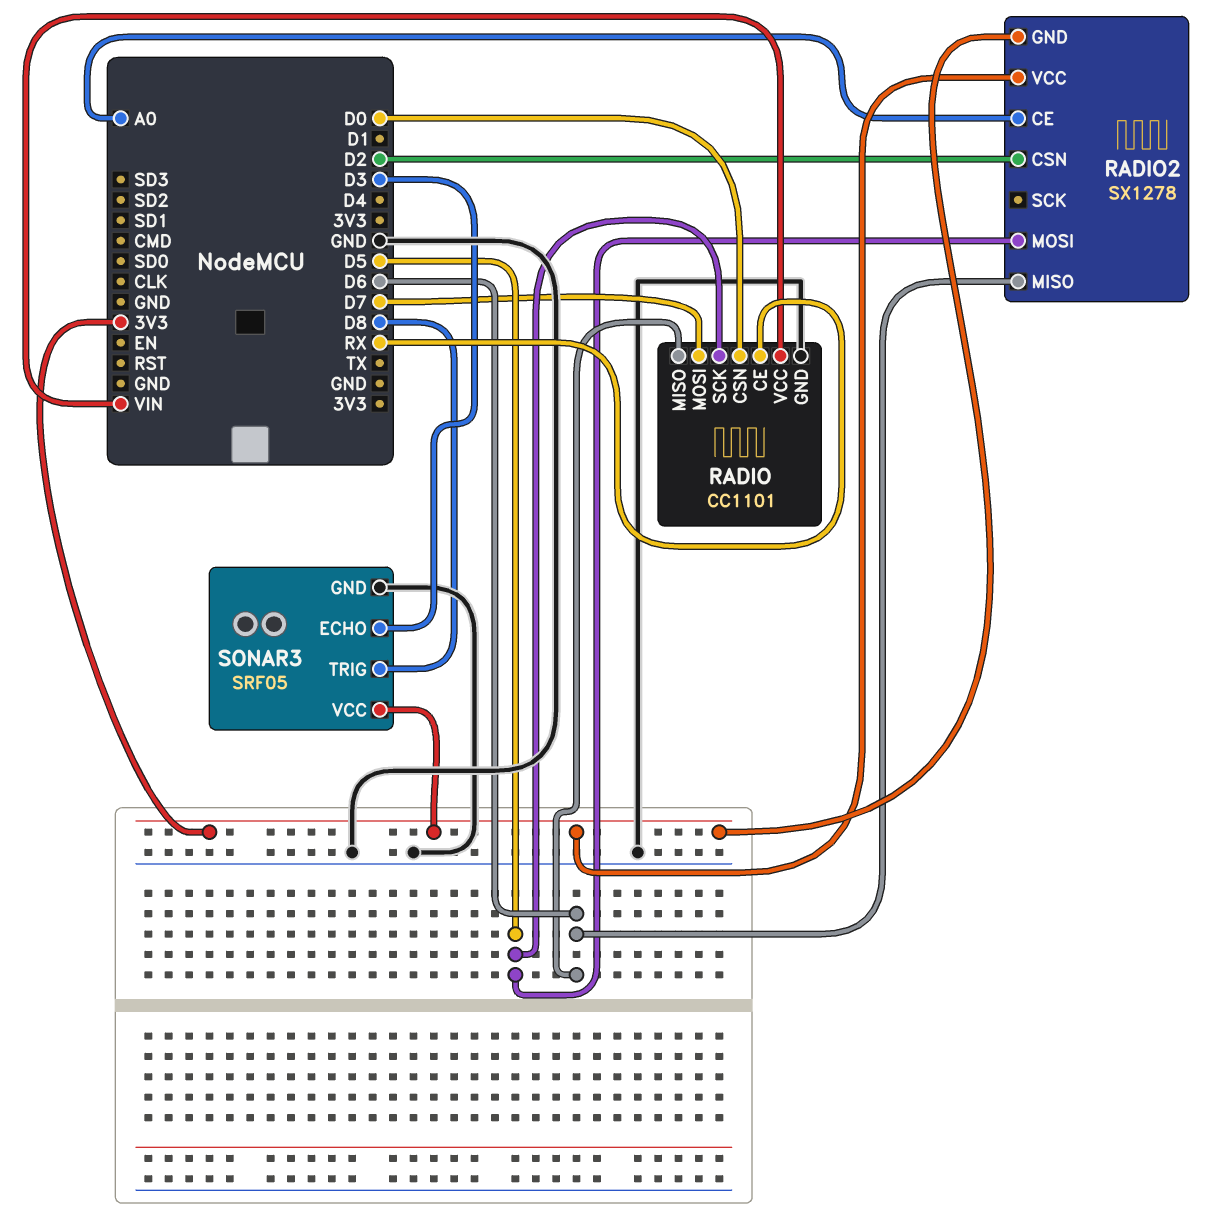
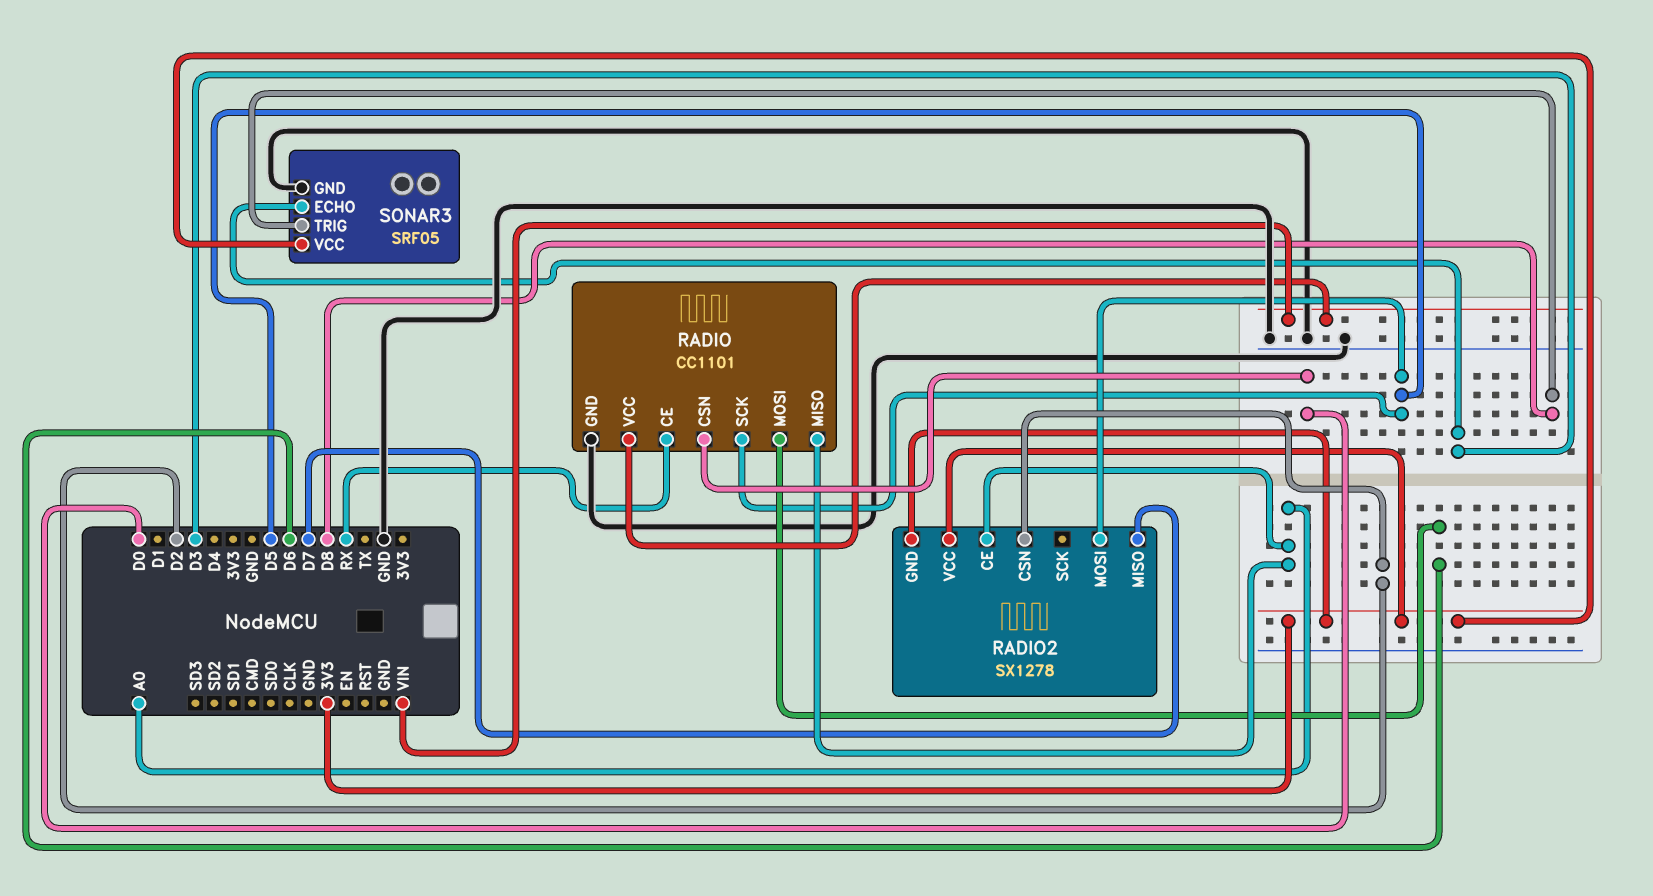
RADIO pin MISO: D6 -> A0
RADIO pin MOSI: D7 -> D6
RADIO2 pin MISO: D6 -> D7

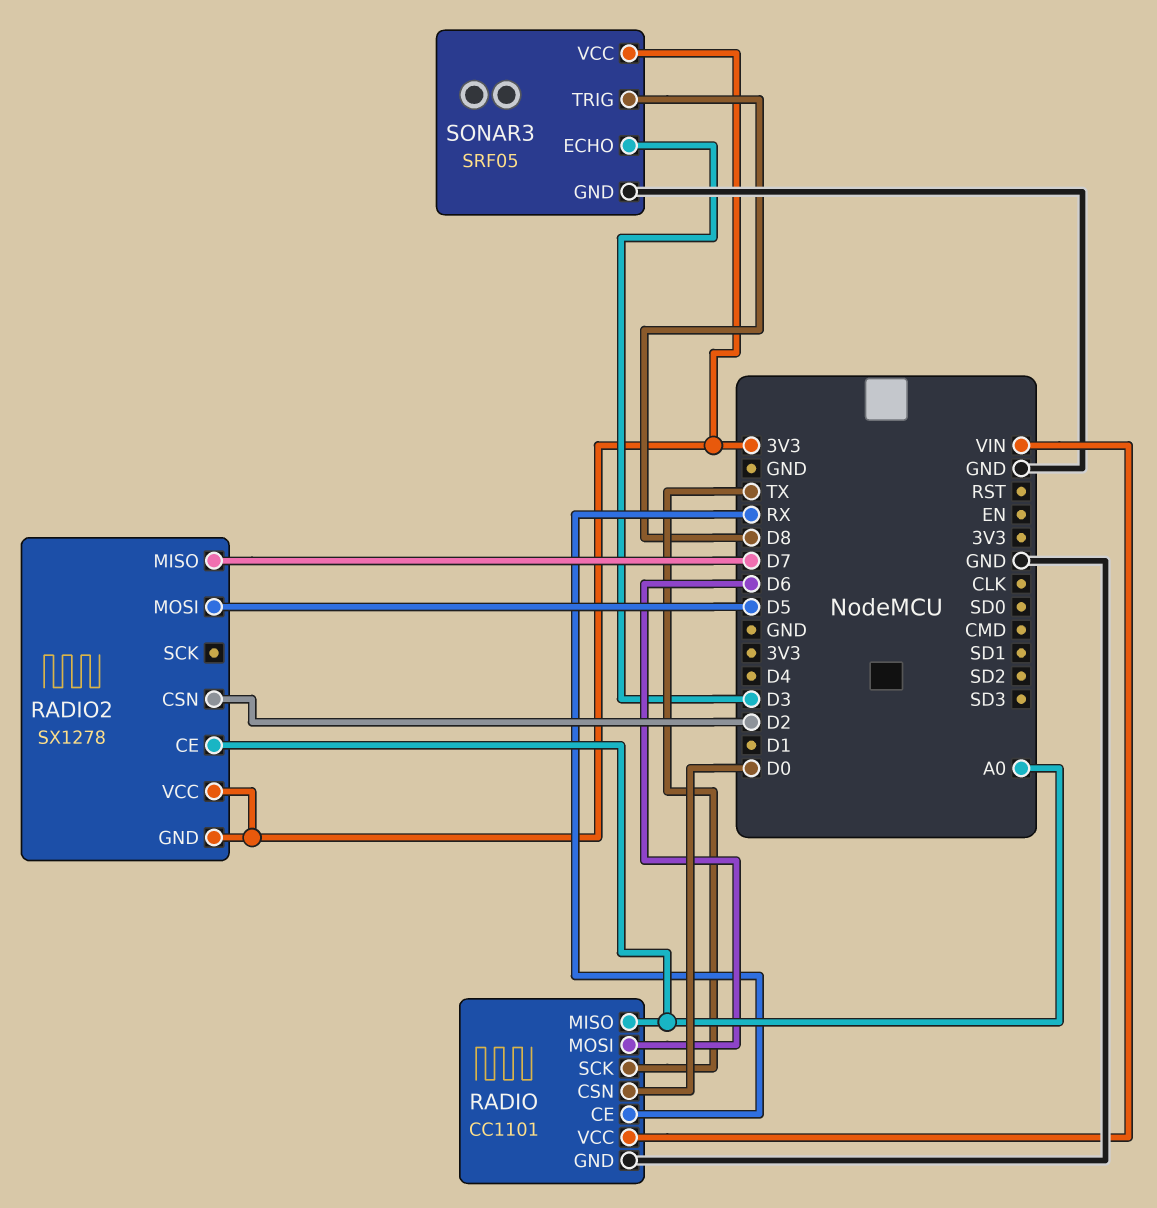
RADIO pin SCK: D5 -> TX

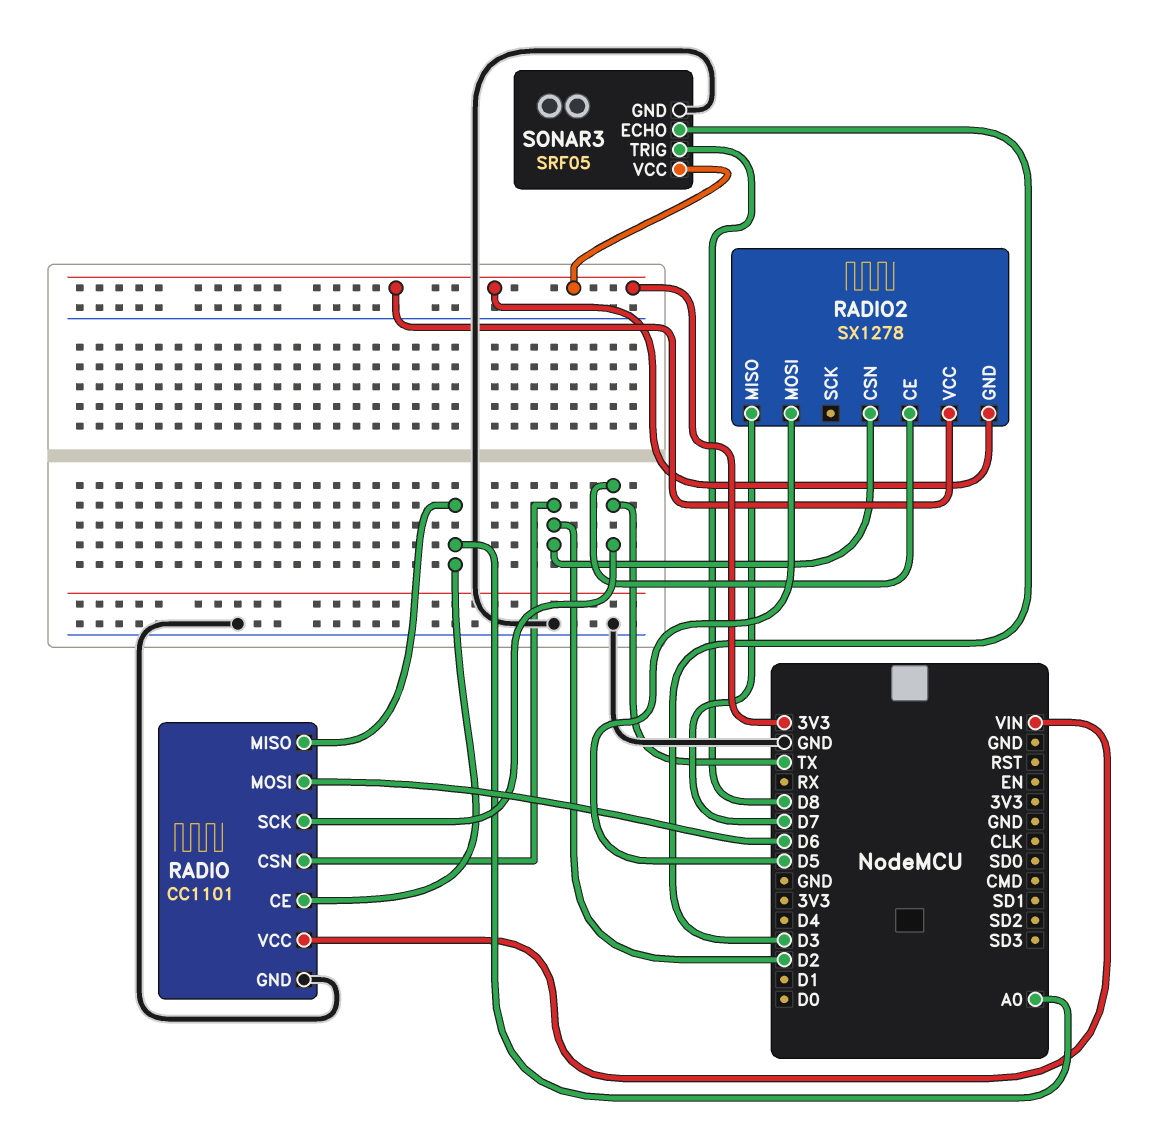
RADIO pin CE: RX -> A0
RADIO pin CSN: D0 -> D2
RADIO2 pin CE: A0 -> TX

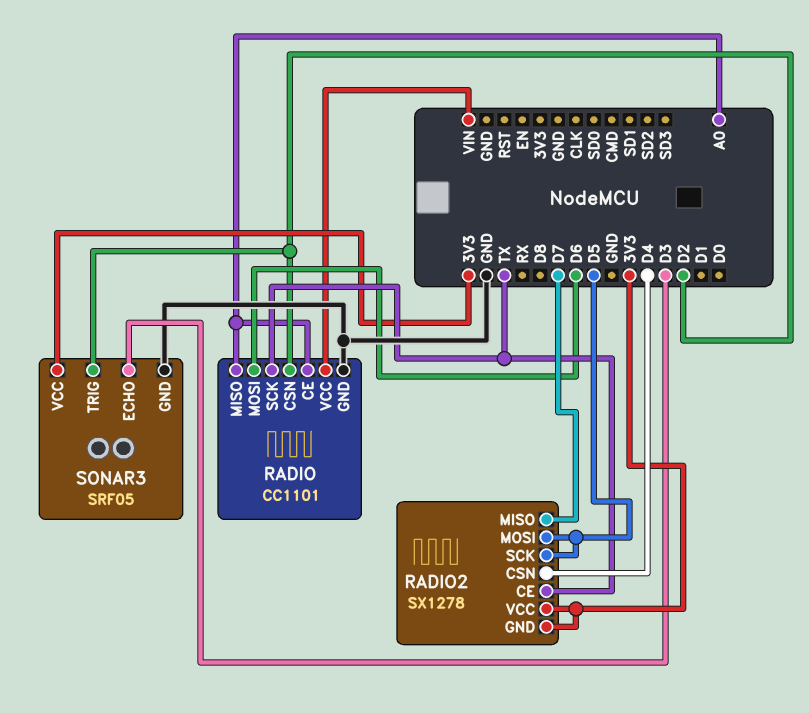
RADIO2 pin CSN: D2 -> D4
RADIO2 pin SCK: none -> D5
SONAR3 pin TRIG: D8 -> D2

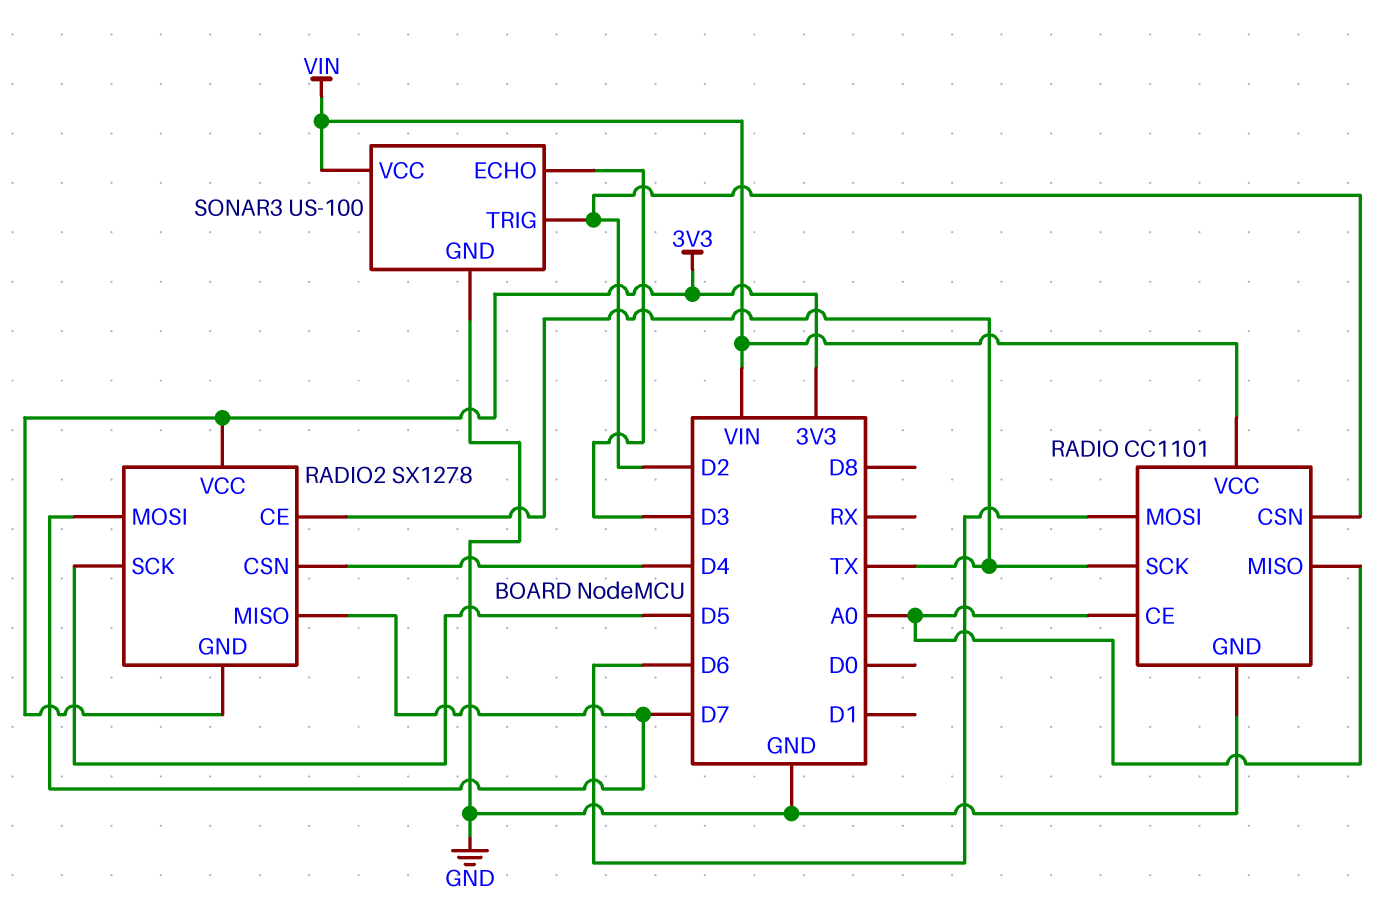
RADIO2 pin MOSI: D5 -> D7
SONAR3: SRF05 -> US-100
SONAR3 pin VCC: 3V3 -> VIN

